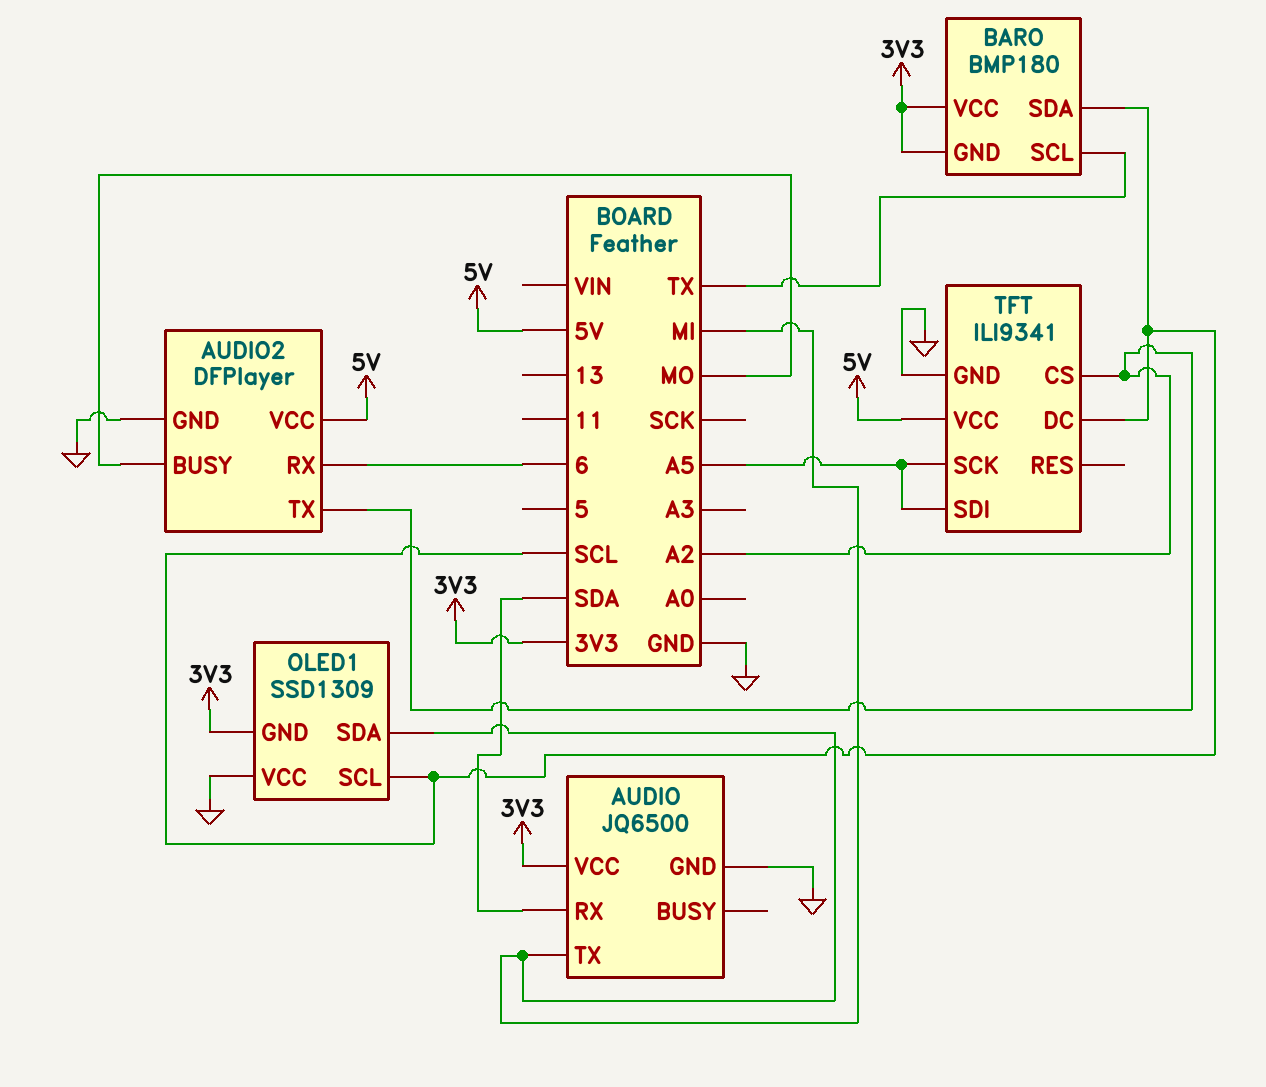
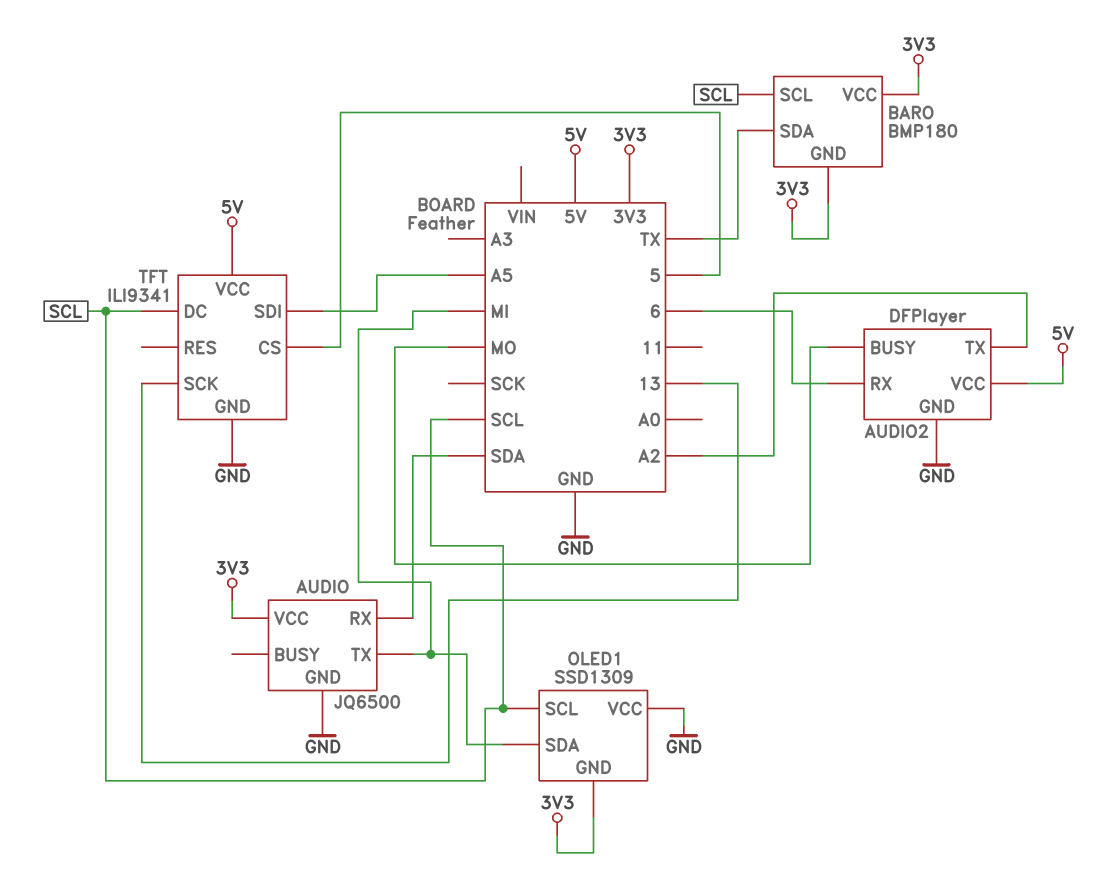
BARO pin SCL: TX -> SCL
BARO pin SDA: SCL -> TX
TFT pin CS: A2 -> 5
TFT pin SCK: A5 -> 13

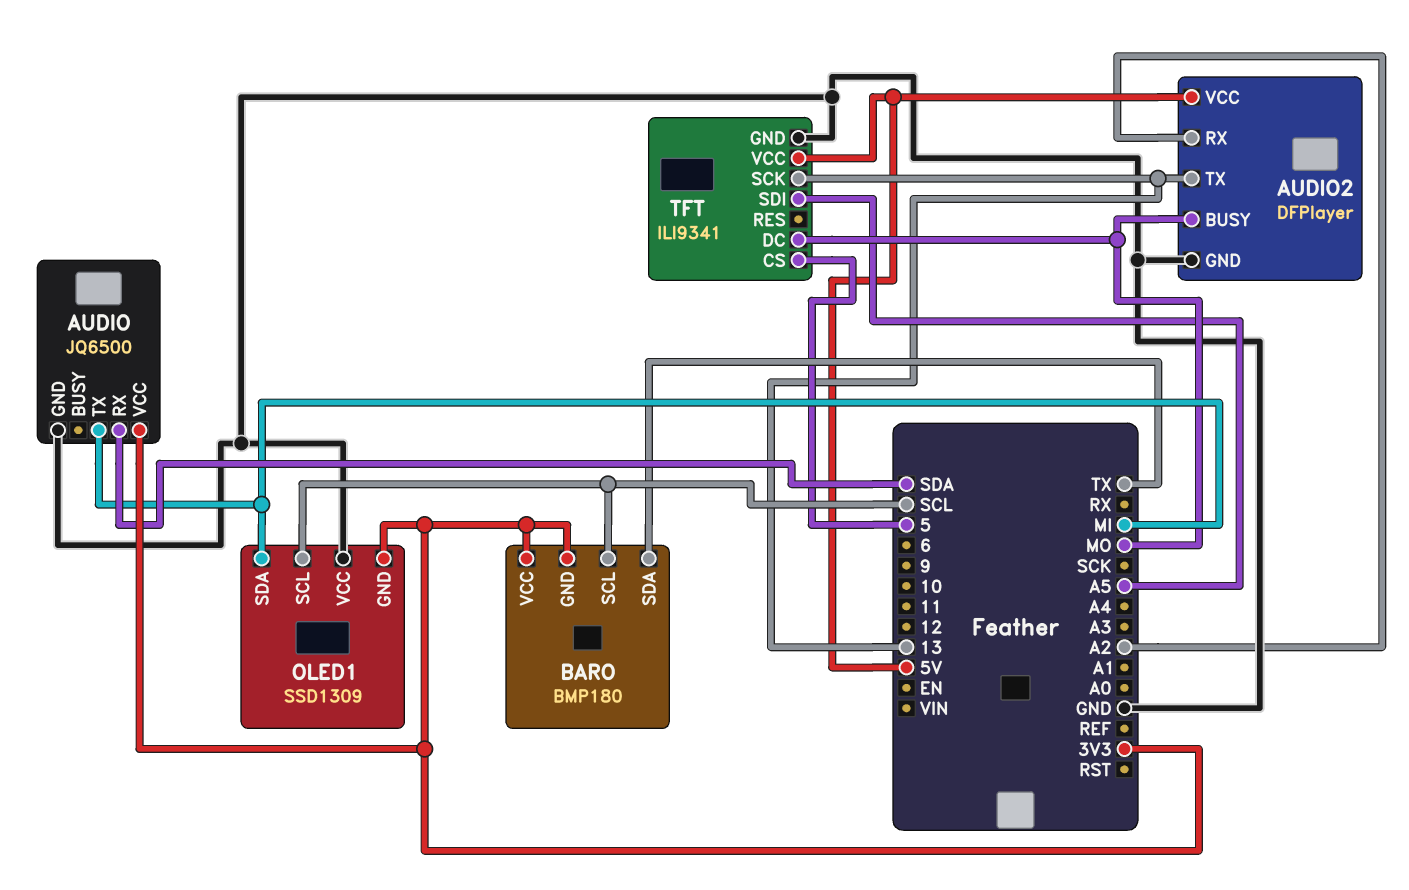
AUDIO2 pin RX: 6 -> A2
AUDIO2 pin TX: A2 -> 13
TFT pin DC: SCL -> MO

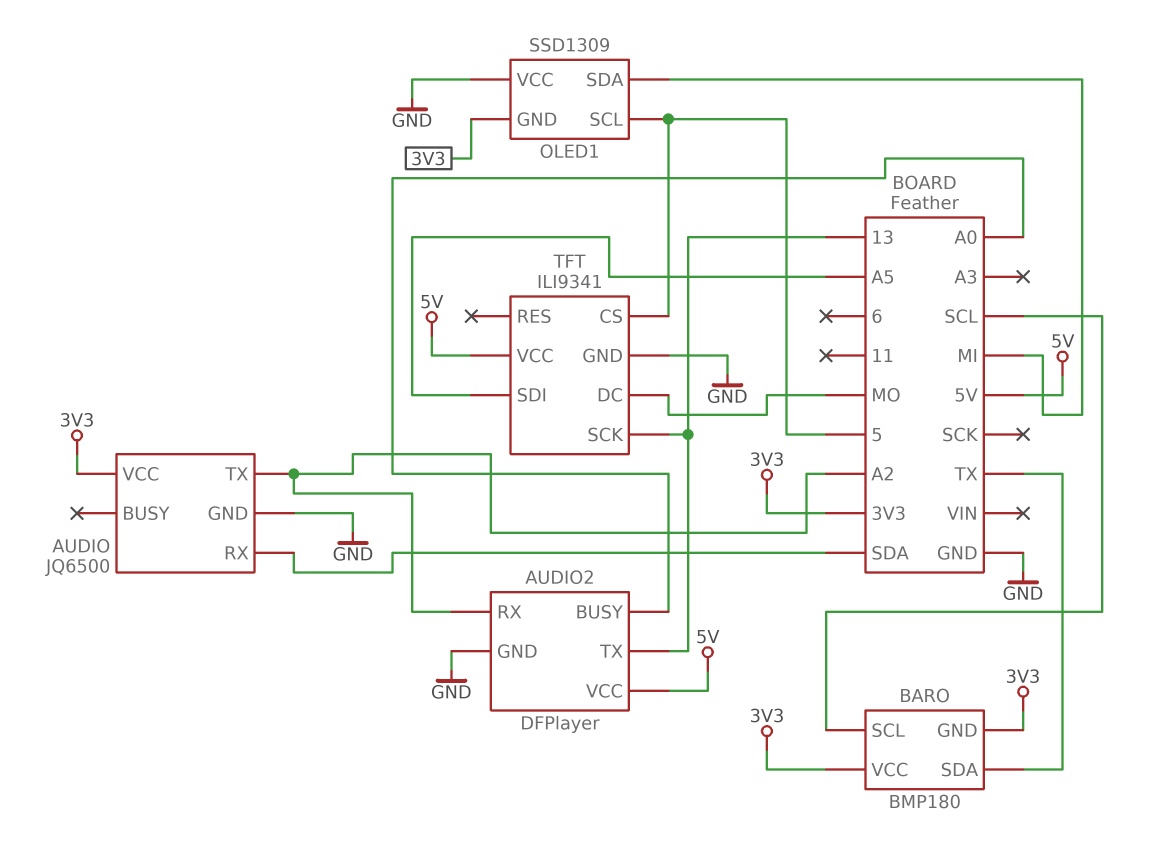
AUDIO pin TX: MI -> A2
AUDIO2 pin BUSY: MO -> A0
OLED1 pin SCL: SCL -> 5

